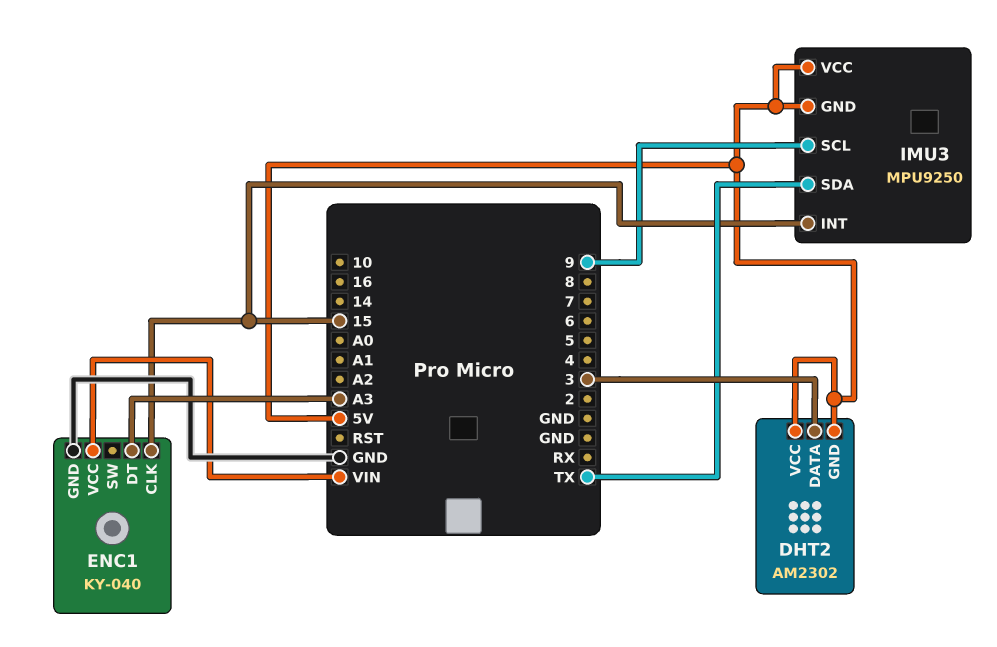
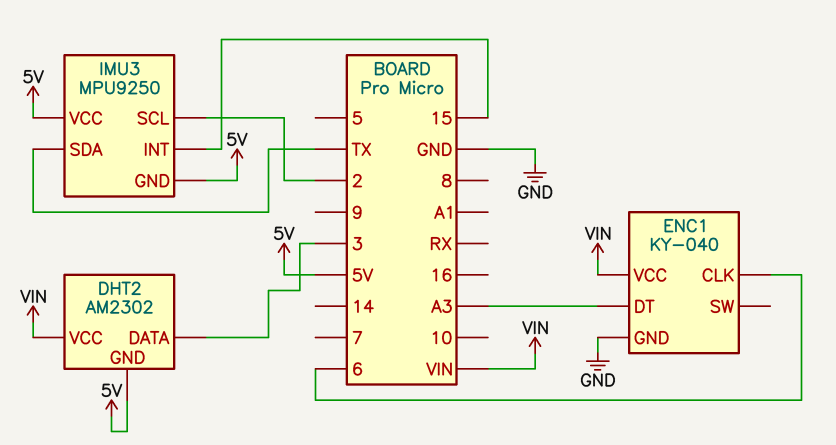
DHT2 pin VCC: 5V -> VIN
ENC1 pin CLK: 15 -> 6
IMU3 pin SCL: 9 -> 2

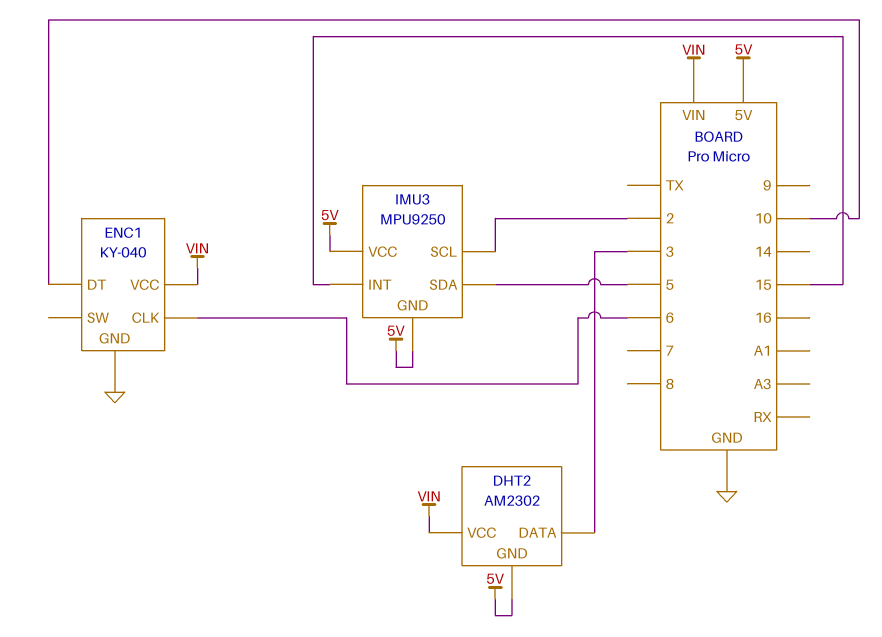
ENC1 pin DT: A3 -> 10
IMU3 pin SDA: TX -> 5

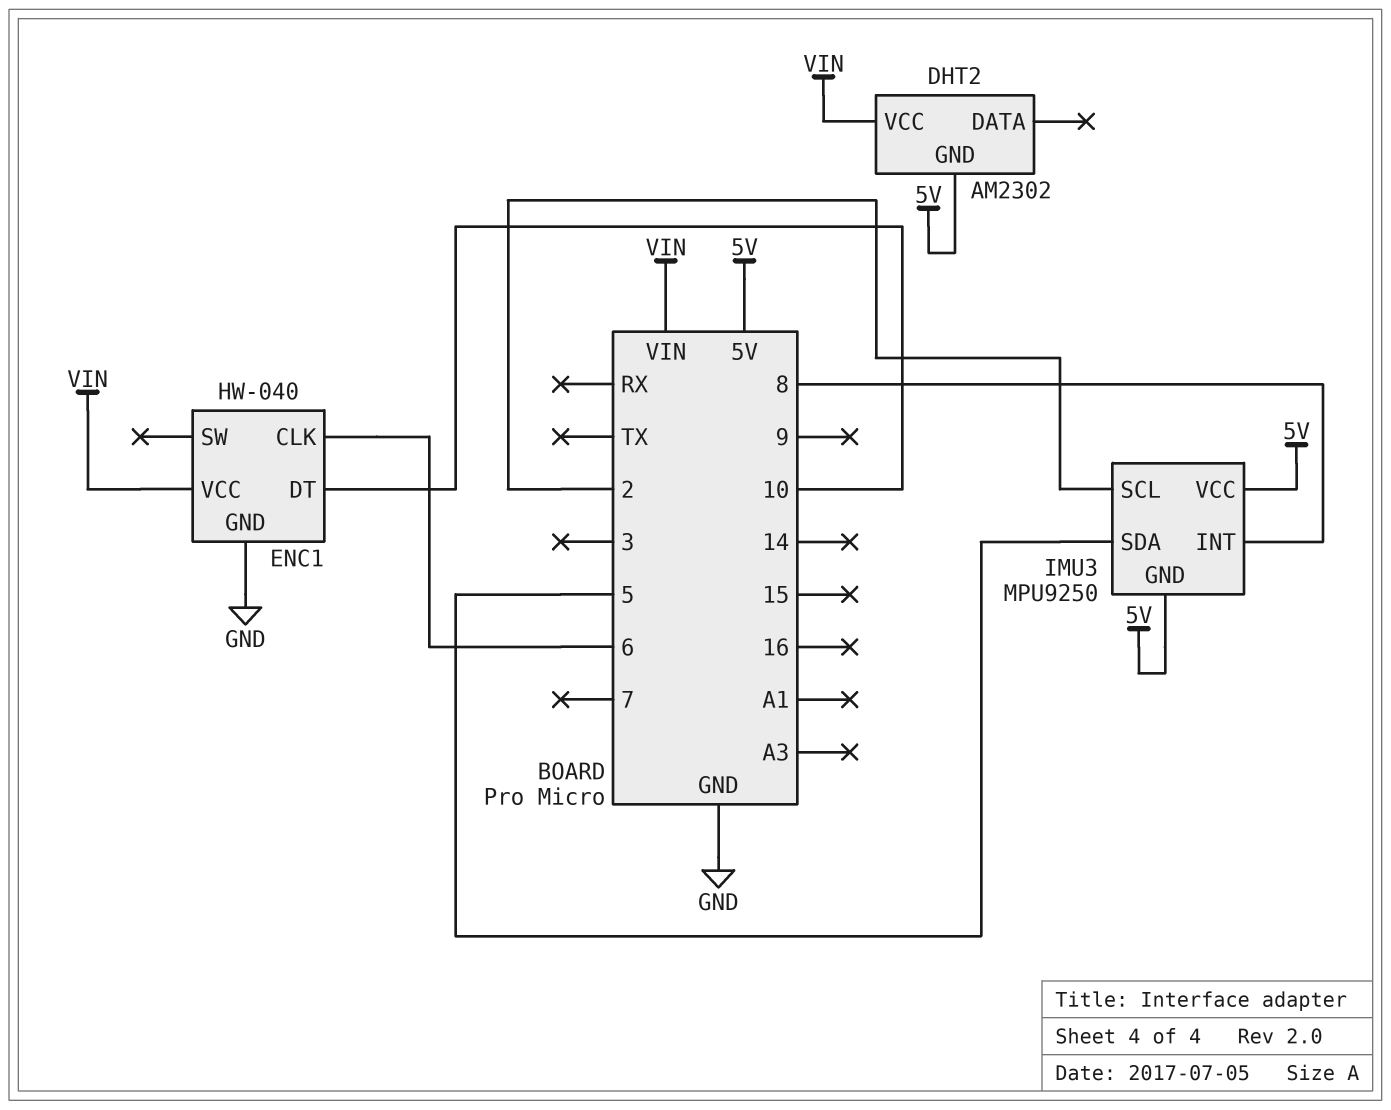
DHT2 pin DATA: 3 -> none
ENC1: KY-040 -> HW-040
IMU3 pin INT: 15 -> 8

